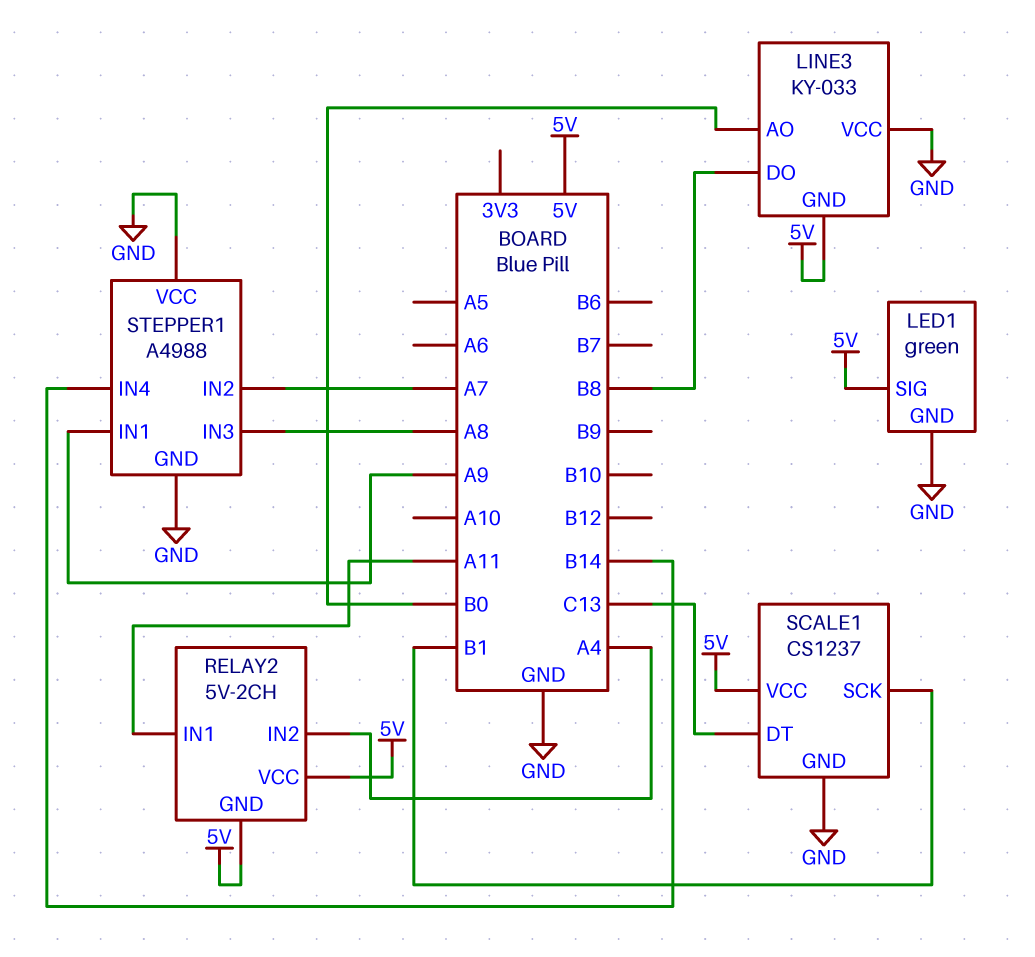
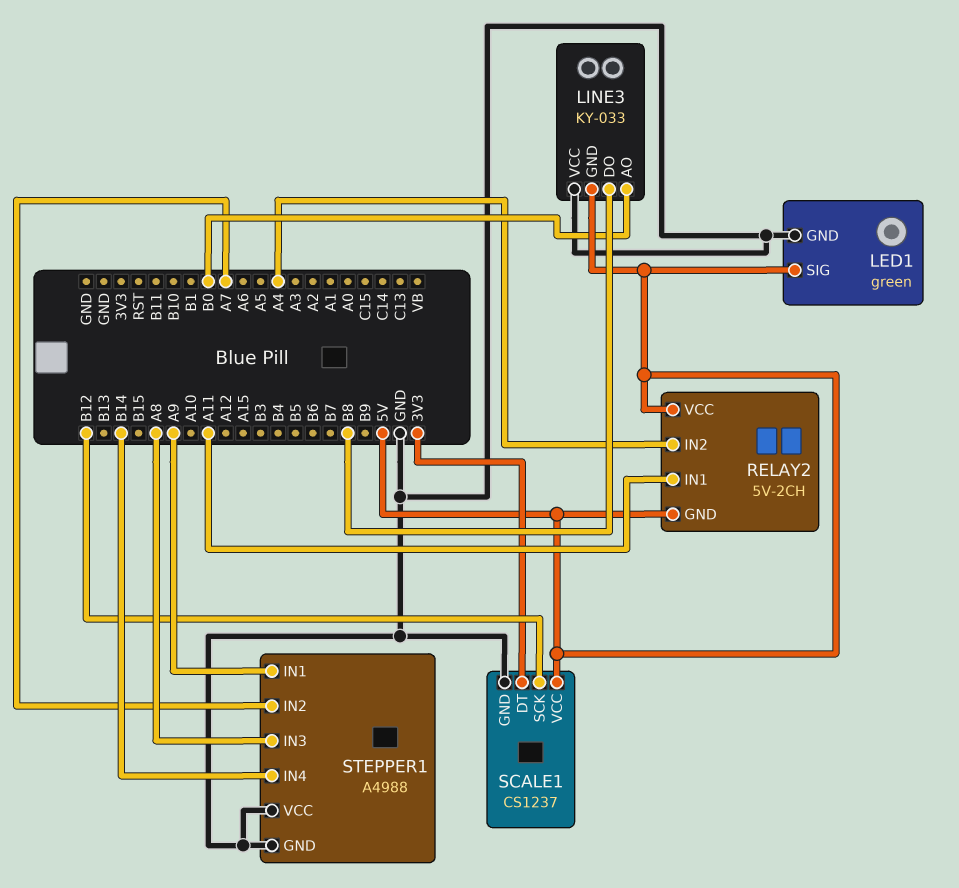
SCALE1 pin DT: C13 -> 3V3
SCALE1 pin SCK: B1 -> B12

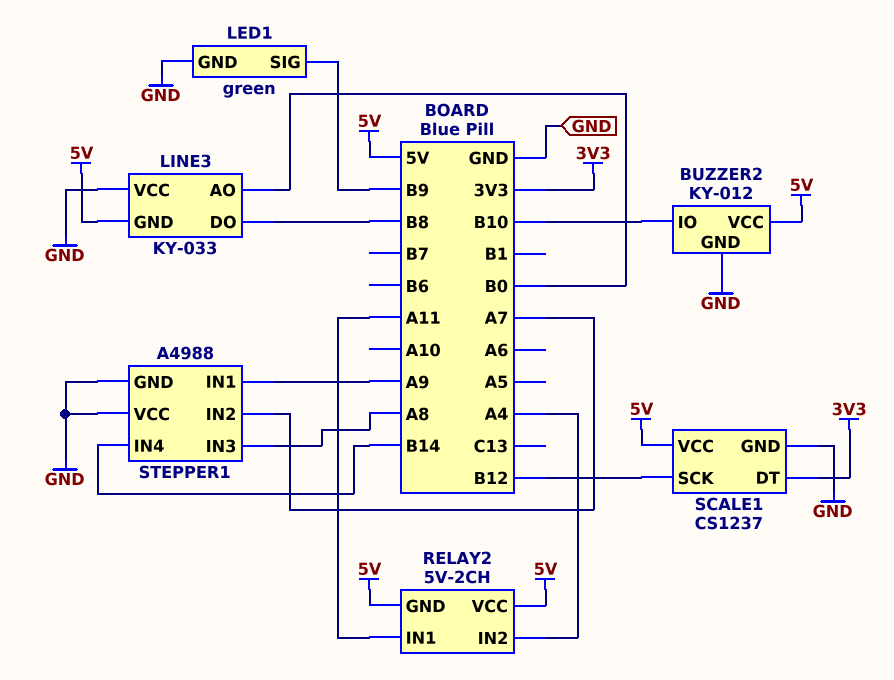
BUZZER2: none -> KY-012
BUZZER2 pin GND: none -> GND
BUZZER2 pin IO: none -> B10
BUZZER2 pin VCC: none -> 5V
LED1 pin SIG: 5V -> B9

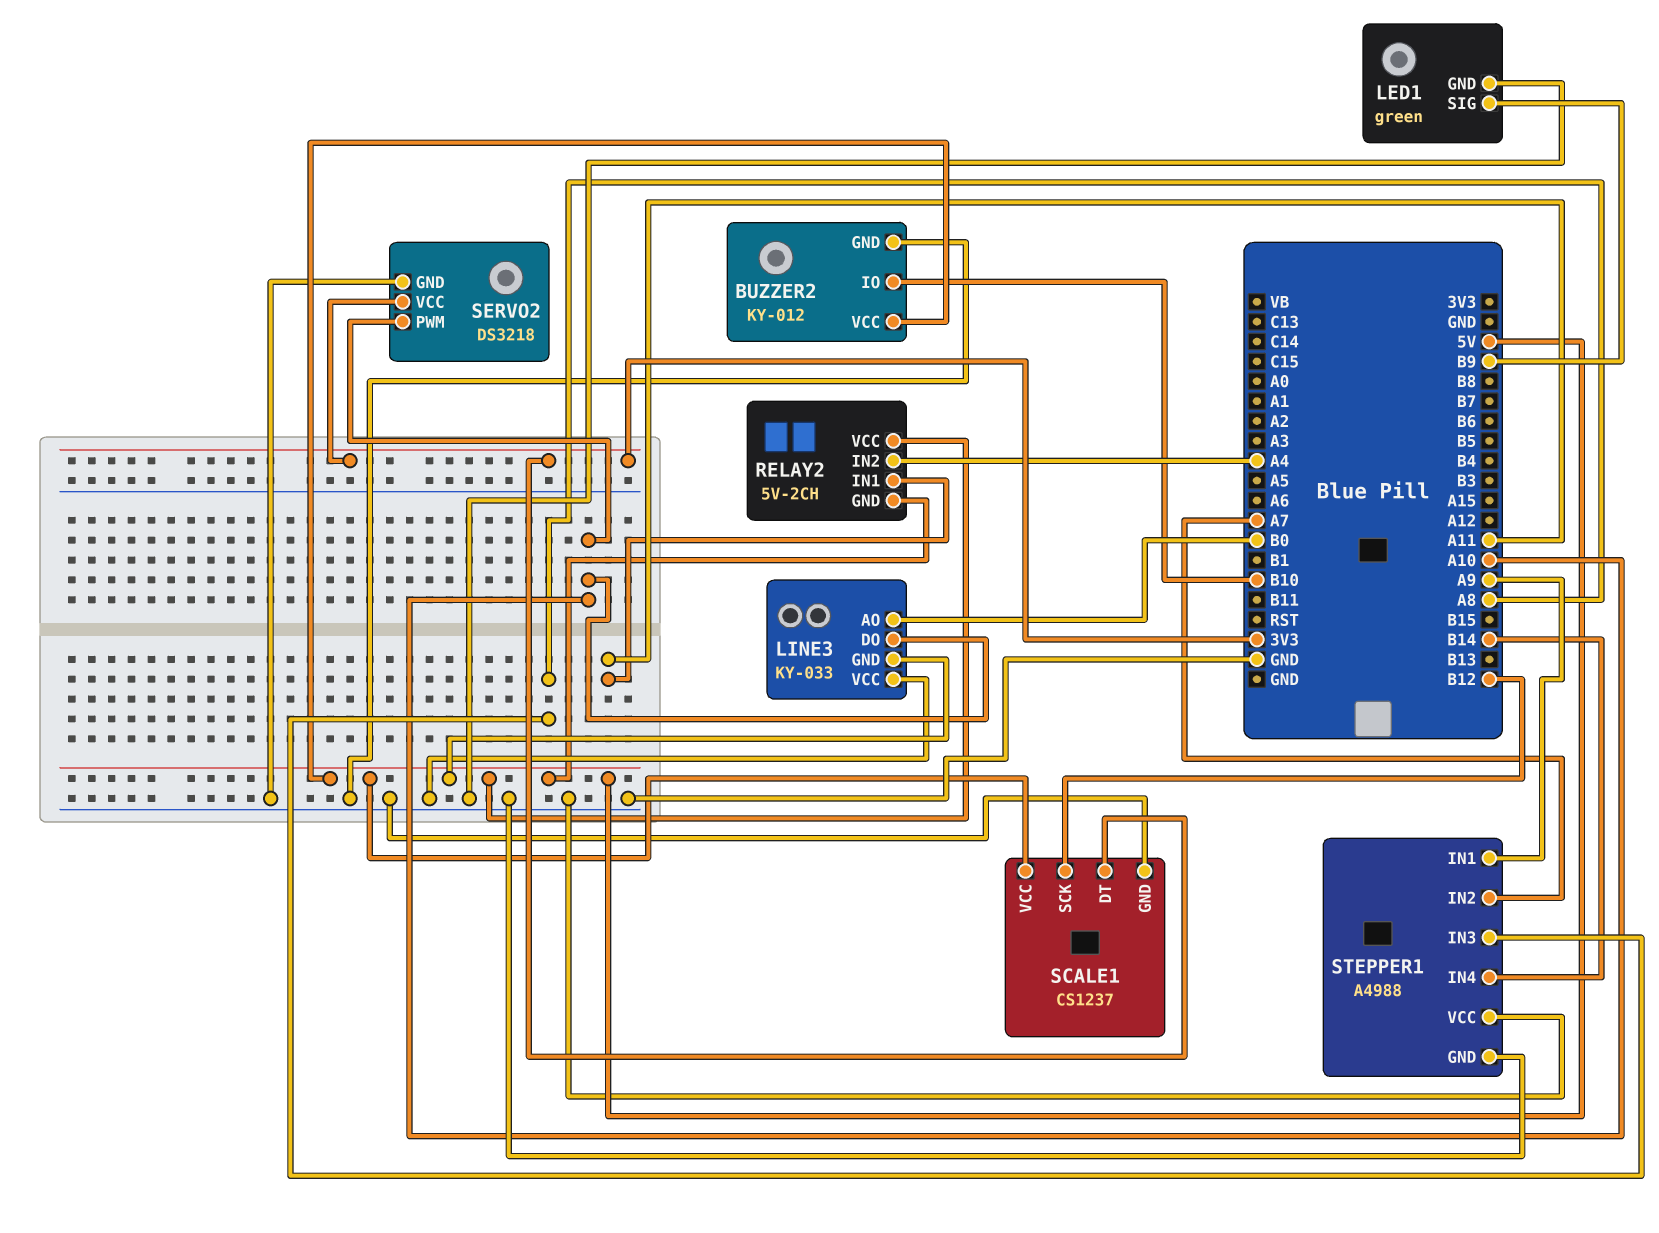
LINE3 pin DO: B8 -> A10
SERVO2: none -> DS3218
SERVO2 pin GND: none -> GND
SERVO2 pin PWM: none -> A10
SERVO2 pin VCC: none -> 3V3

